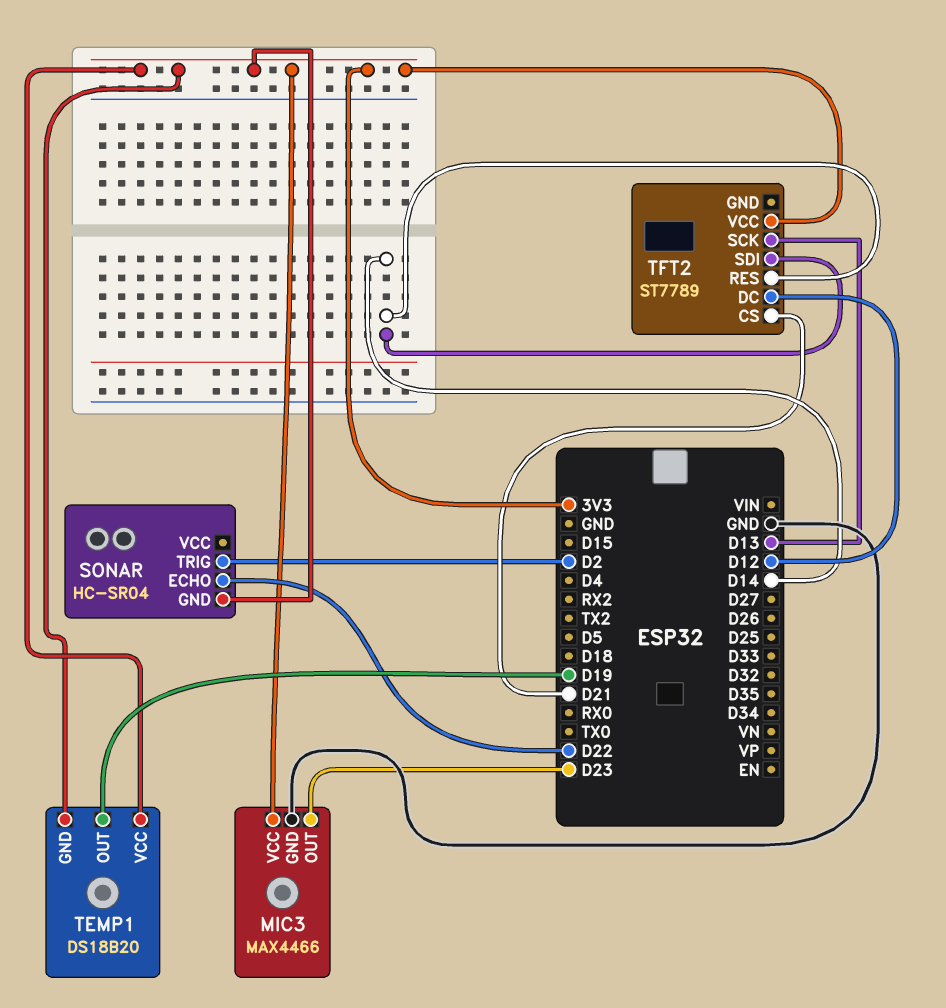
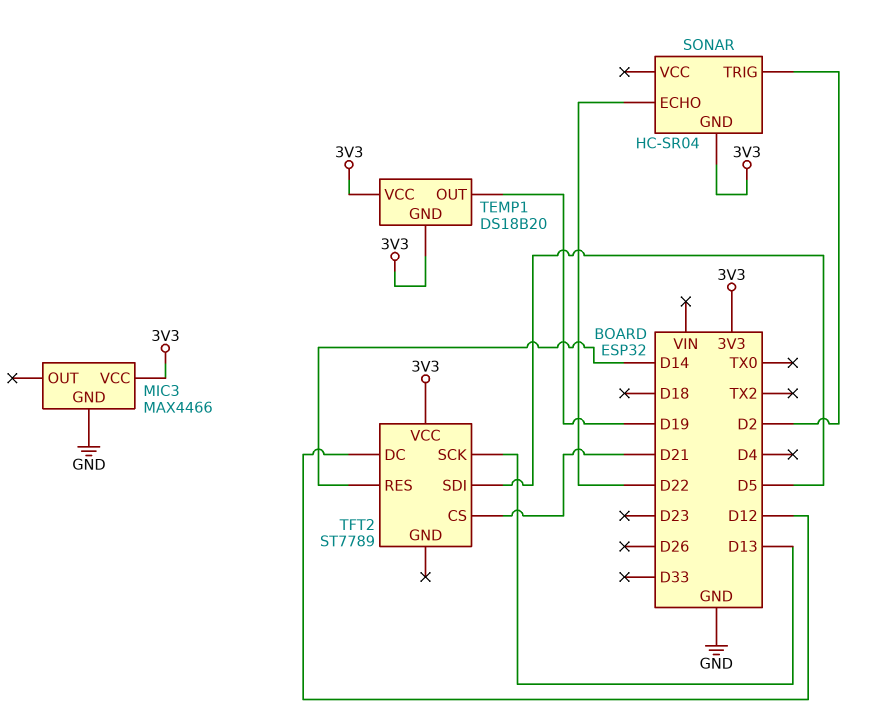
MIC3 pin OUT: D23 -> none
TFT2 pin SDI: D14 -> D5

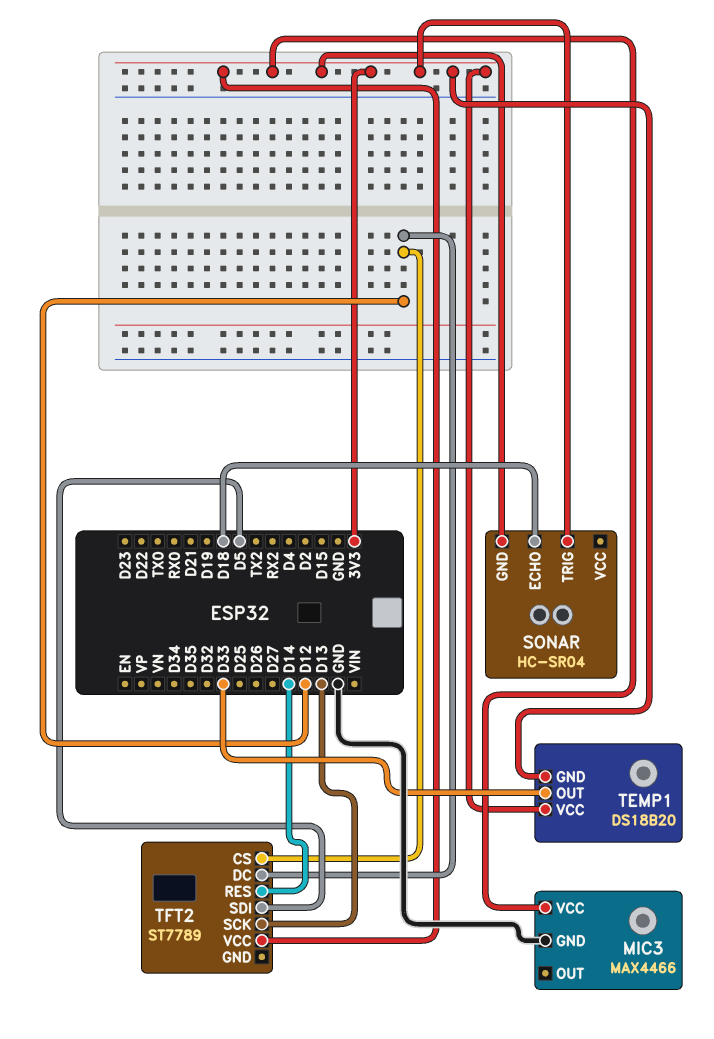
SONAR pin ECHO: D22 -> D18
SONAR pin TRIG: D2 -> 3V3
TEMP1 pin OUT: D19 -> D33
TFT2 pin CS: D21 -> D12

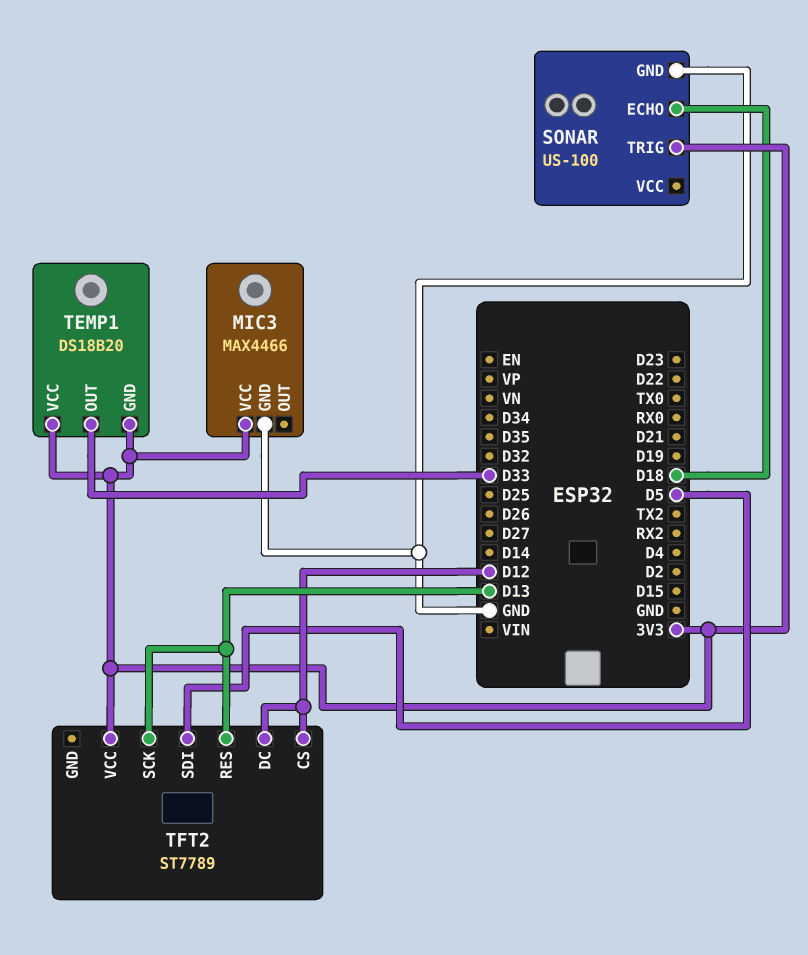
SONAR: HC-SR04 -> US-100
SONAR pin GND: 3V3 -> GND
TFT2 pin RES: D14 -> D13

